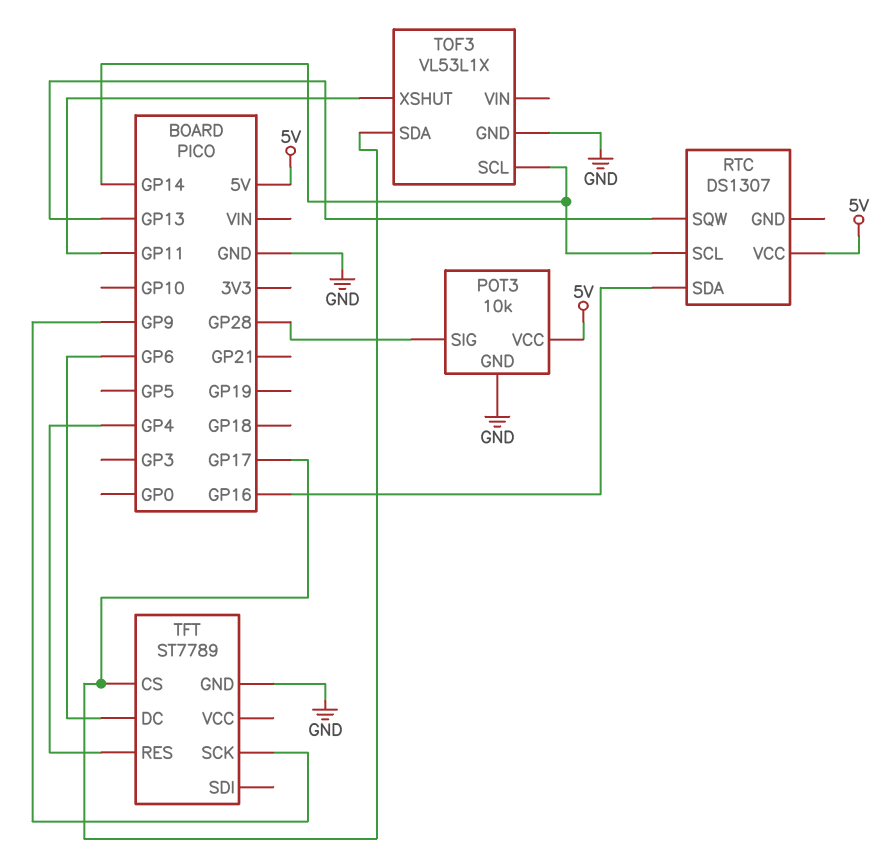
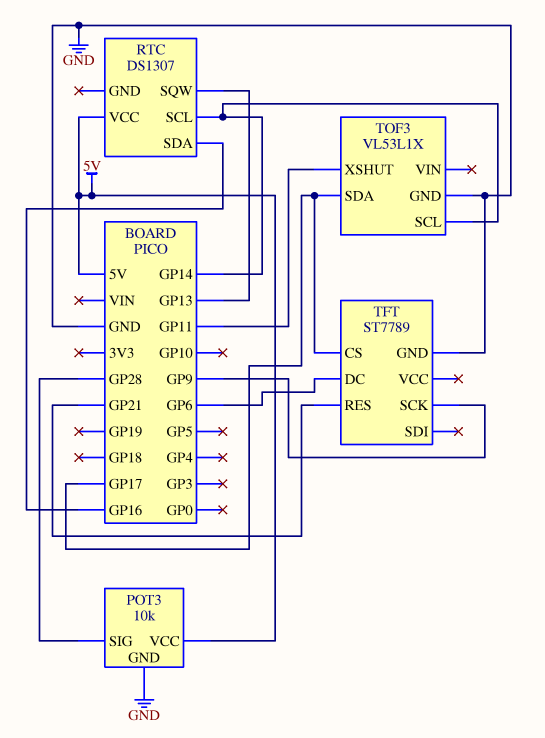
TFT pin RES: GP4 -> GP21

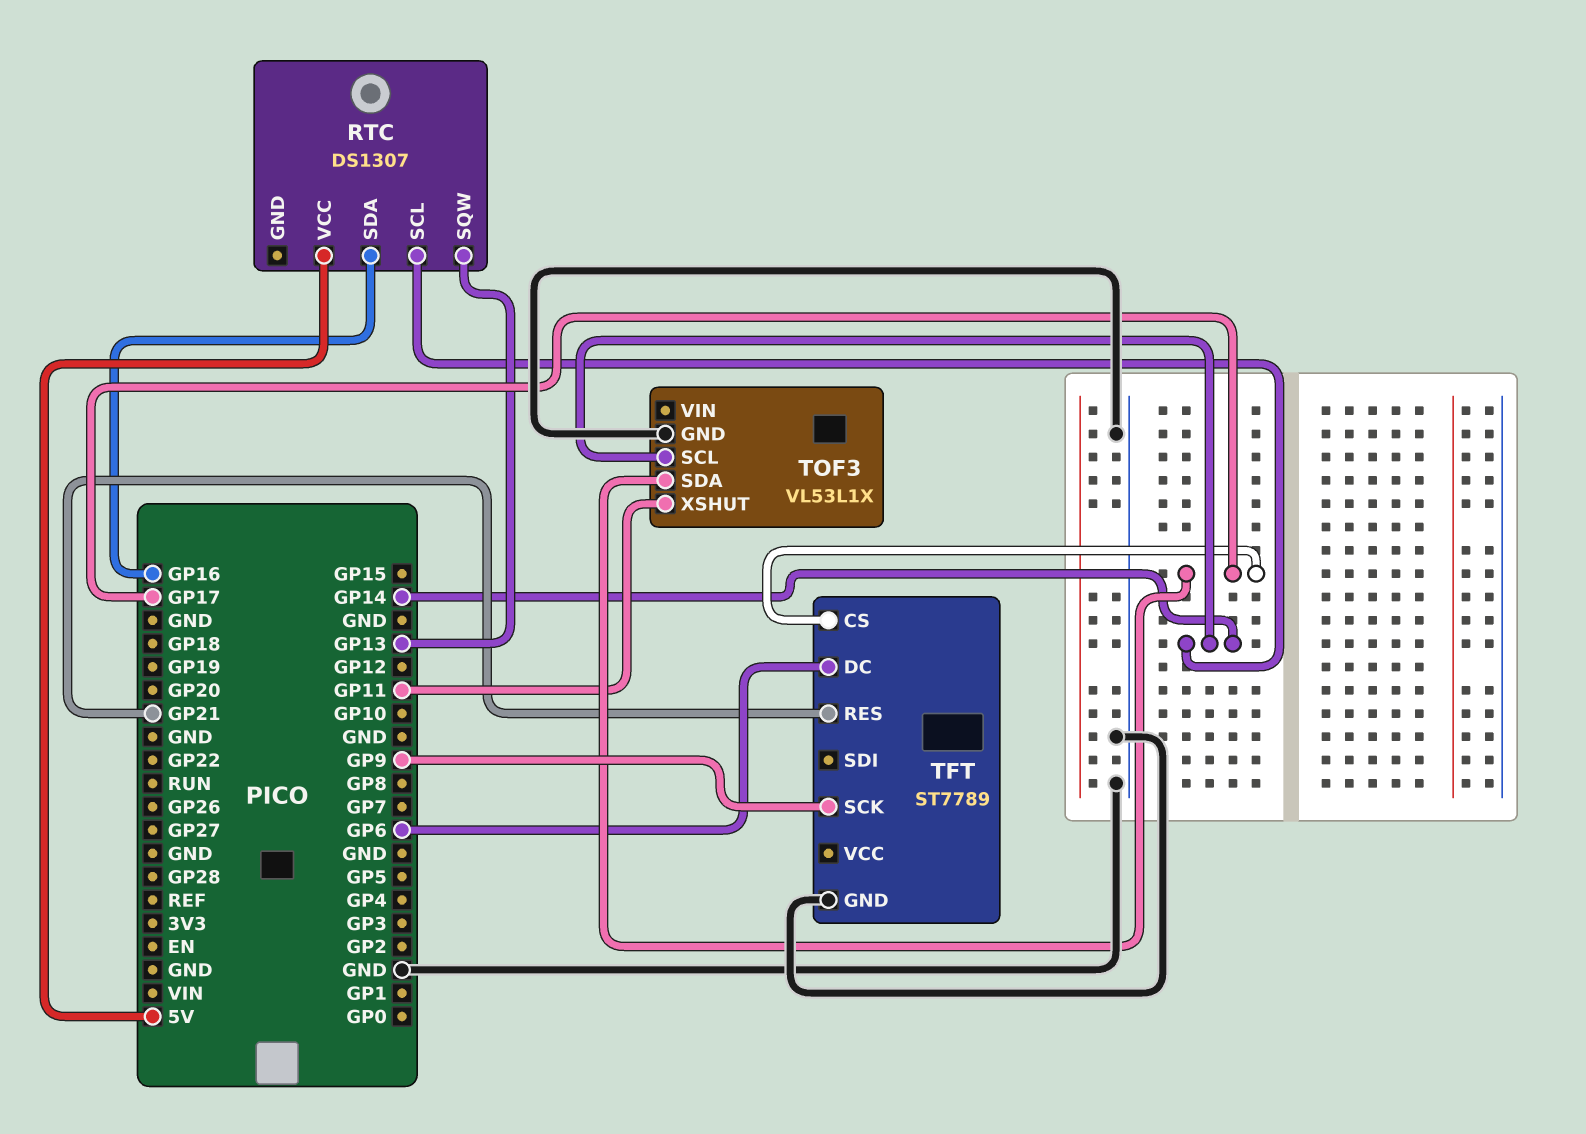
POT3: 10k -> none
POT3 pin GND: GND -> none
POT3 pin SIG: GP28 -> none
POT3 pin VCC: 5V -> none

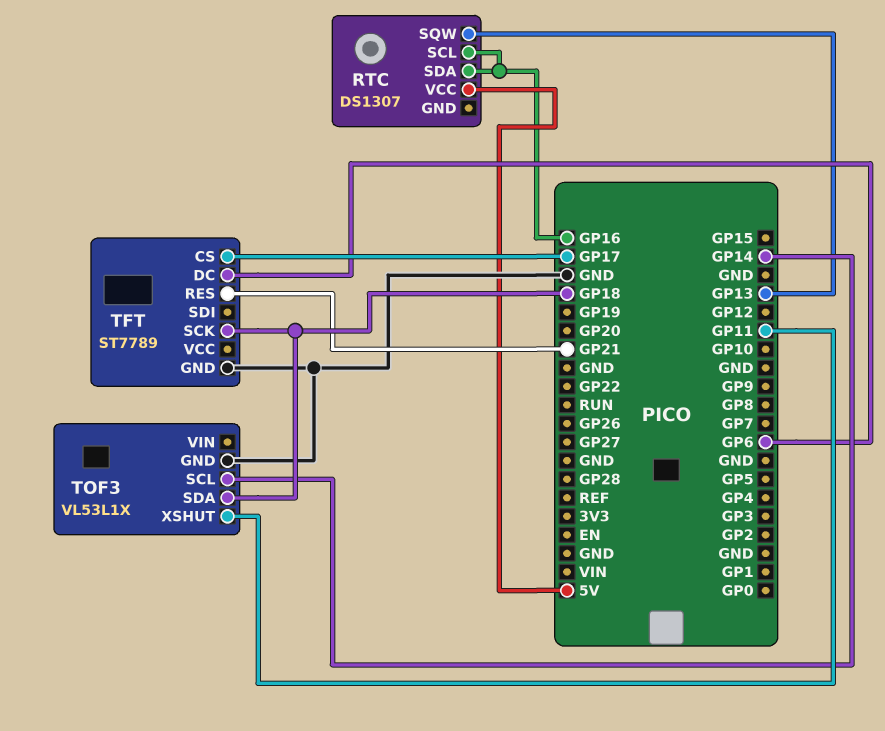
RTC pin SCL: GP14 -> GP16
TFT pin SCK: GP9 -> GP18
TOF3 pin SDA: GP17 -> GP18

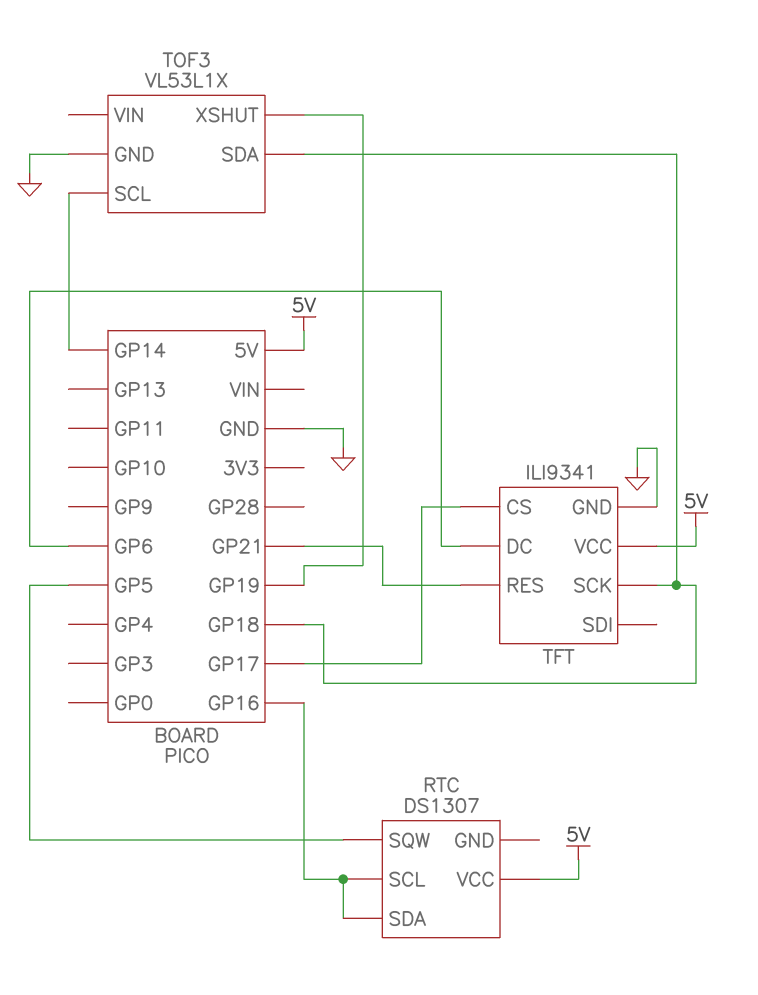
RTC pin SQW: GP13 -> GP5
TFT: ST7789 -> ILI9341
TFT pin VCC: none -> 5V
TOF3 pin XSHUT: GP11 -> GP19

